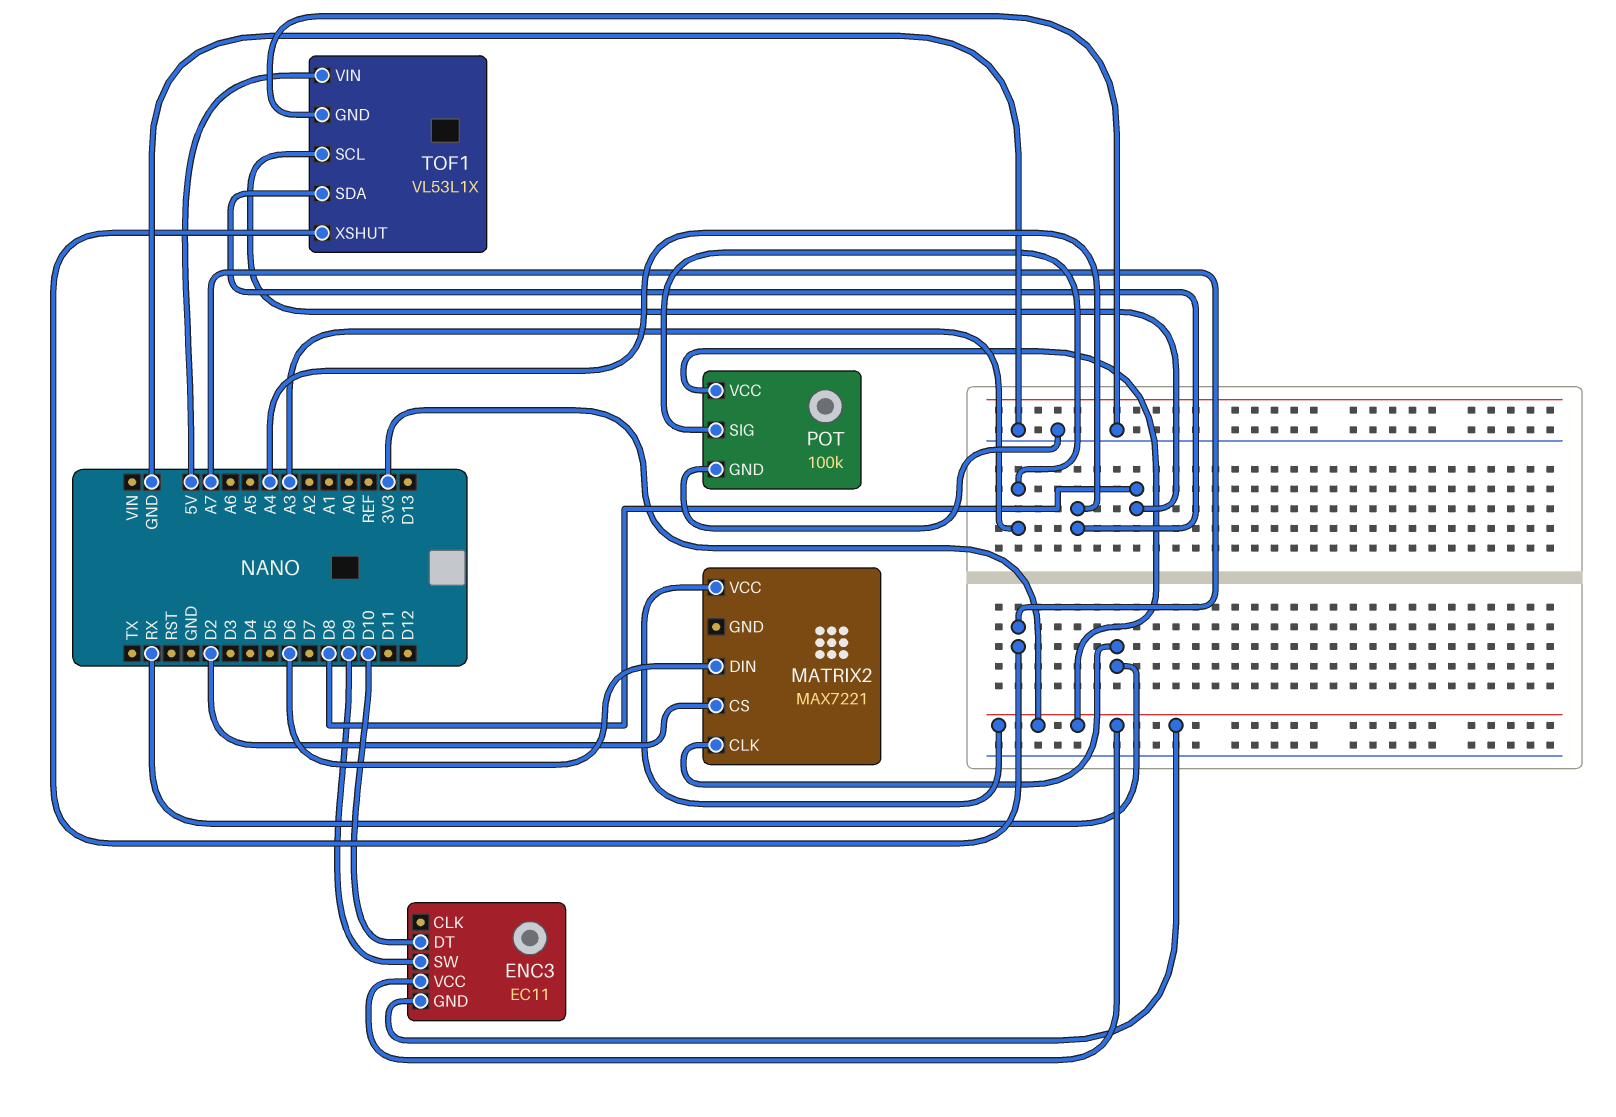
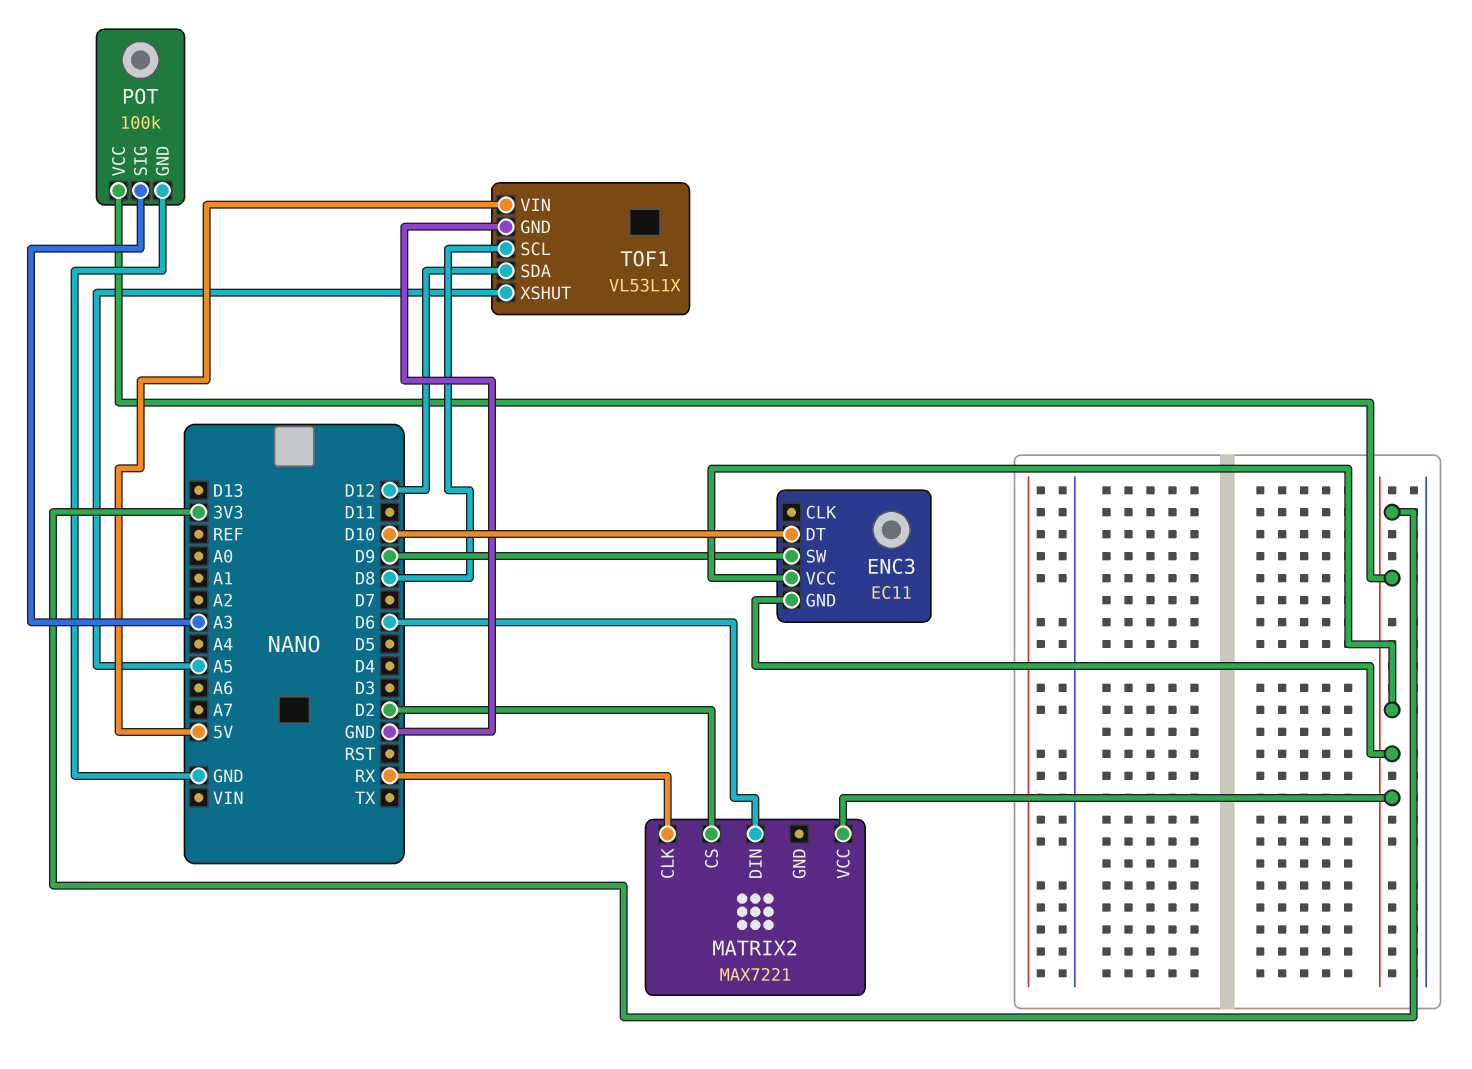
TOF1 pin SDA: A4 -> D12
TOF1 pin XSHUT: A7 -> A5

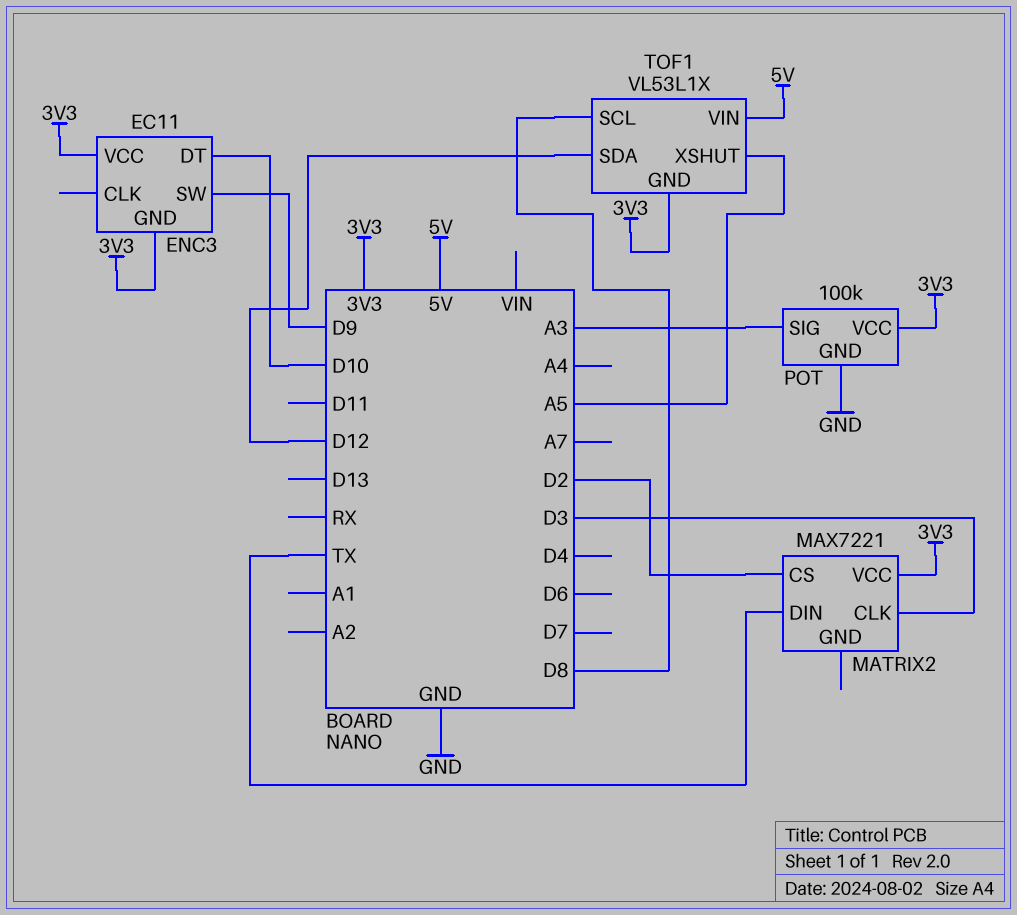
MATRIX2 pin CLK: RX -> D3
MATRIX2 pin DIN: D6 -> TX
TOF1 pin GND: GND -> 3V3

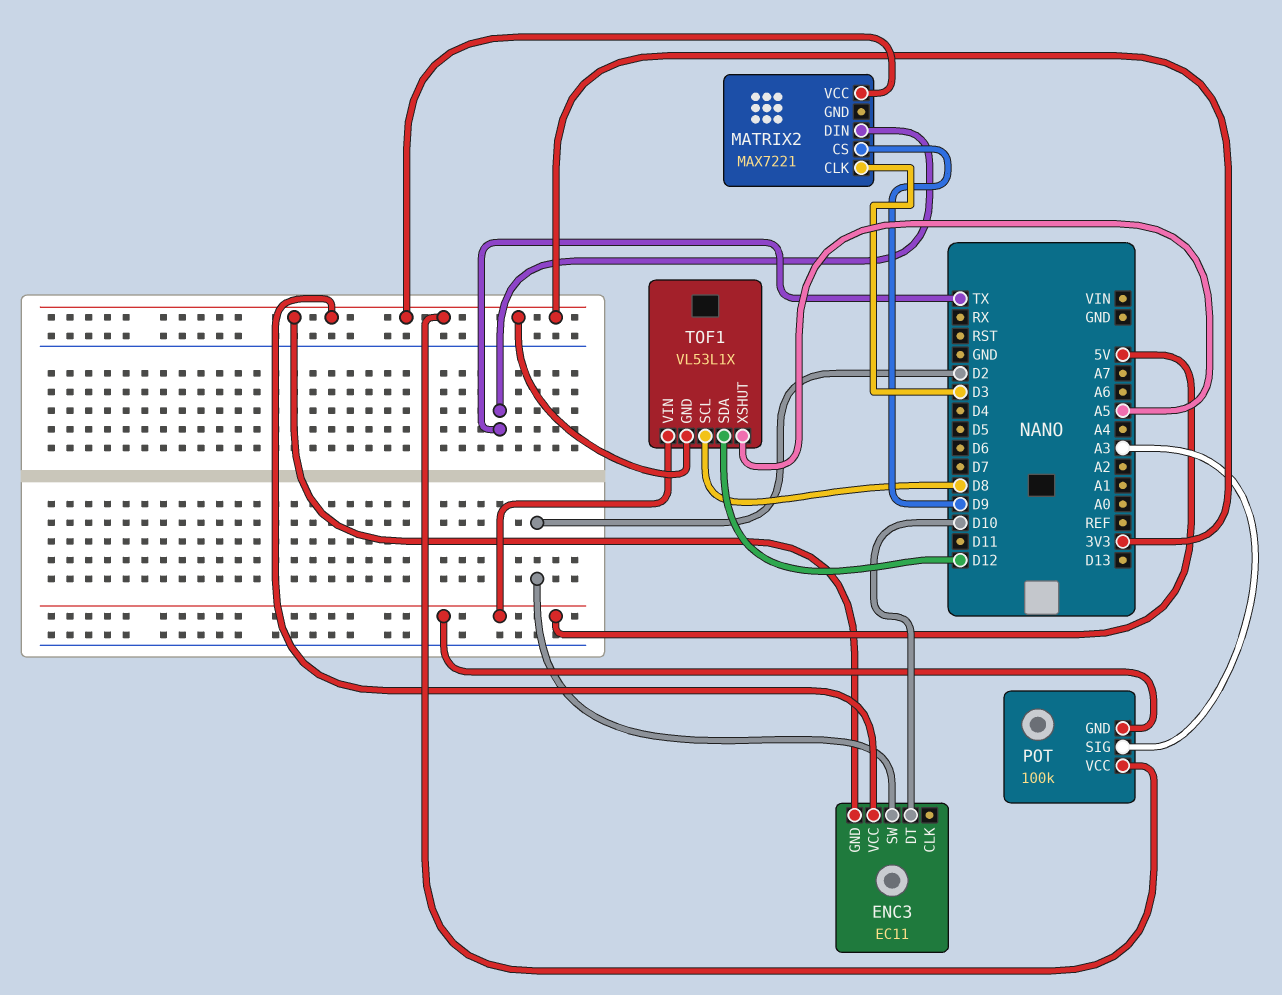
ENC3 pin SW: D9 -> D2
MATRIX2 pin CS: D2 -> D9
POT pin GND: GND -> 5V

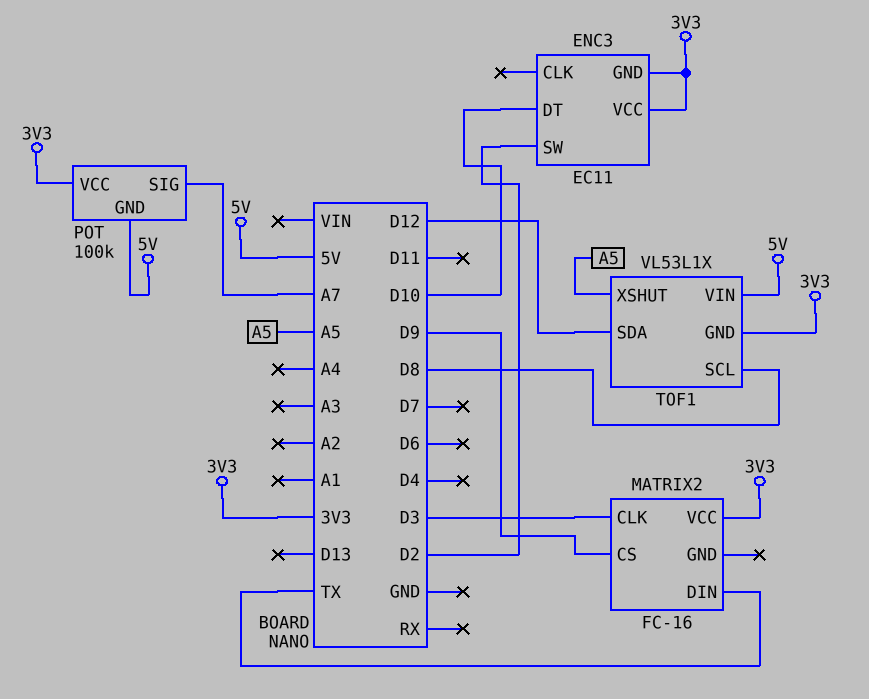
MATRIX2: MAX7221 -> FC-16
POT pin SIG: A3 -> A7

